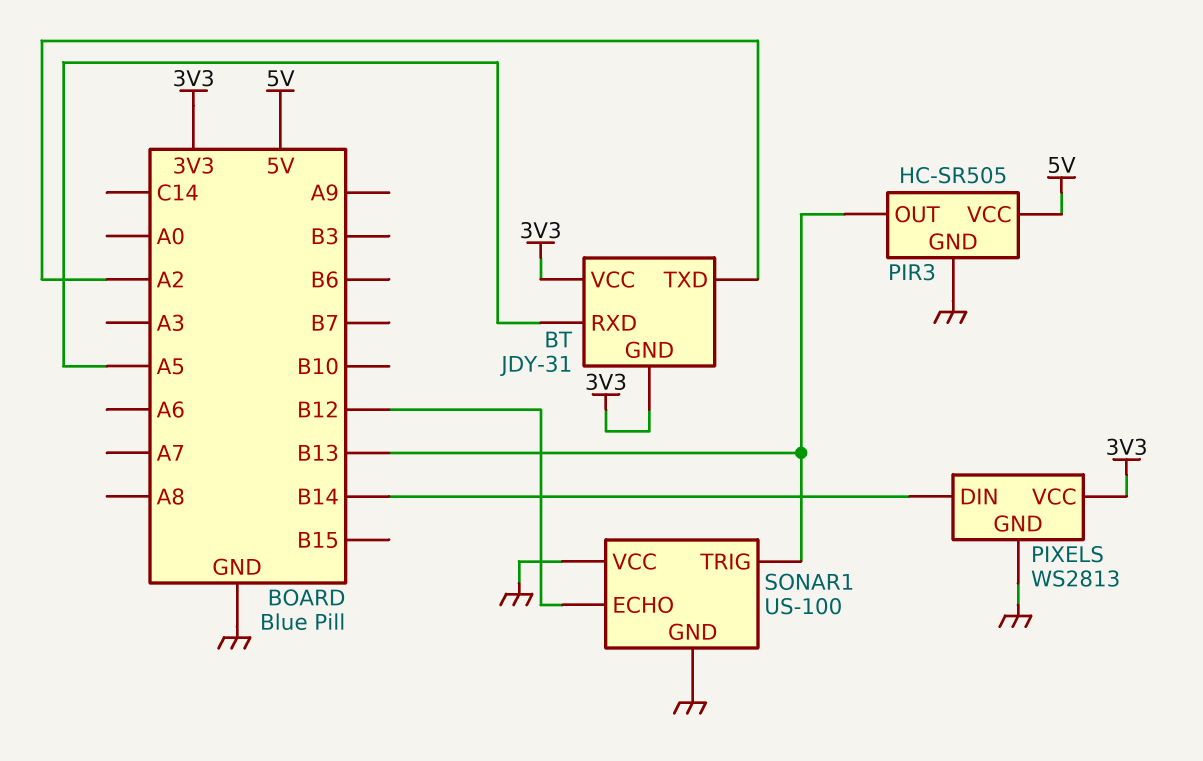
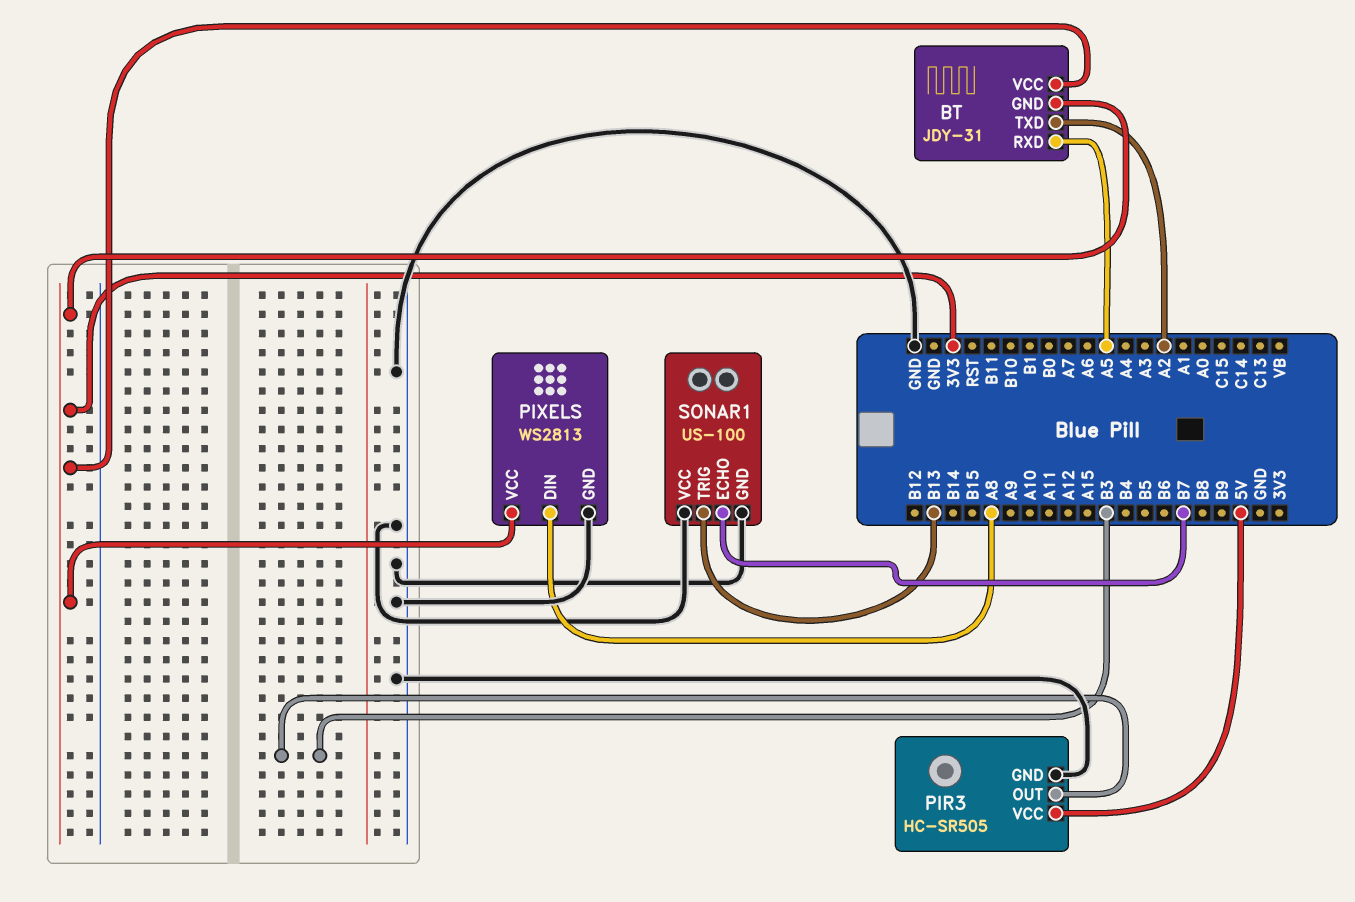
PIR3 pin OUT: B13 -> B3
PIXELS pin DIN: B14 -> A8
SONAR1 pin ECHO: B12 -> B7

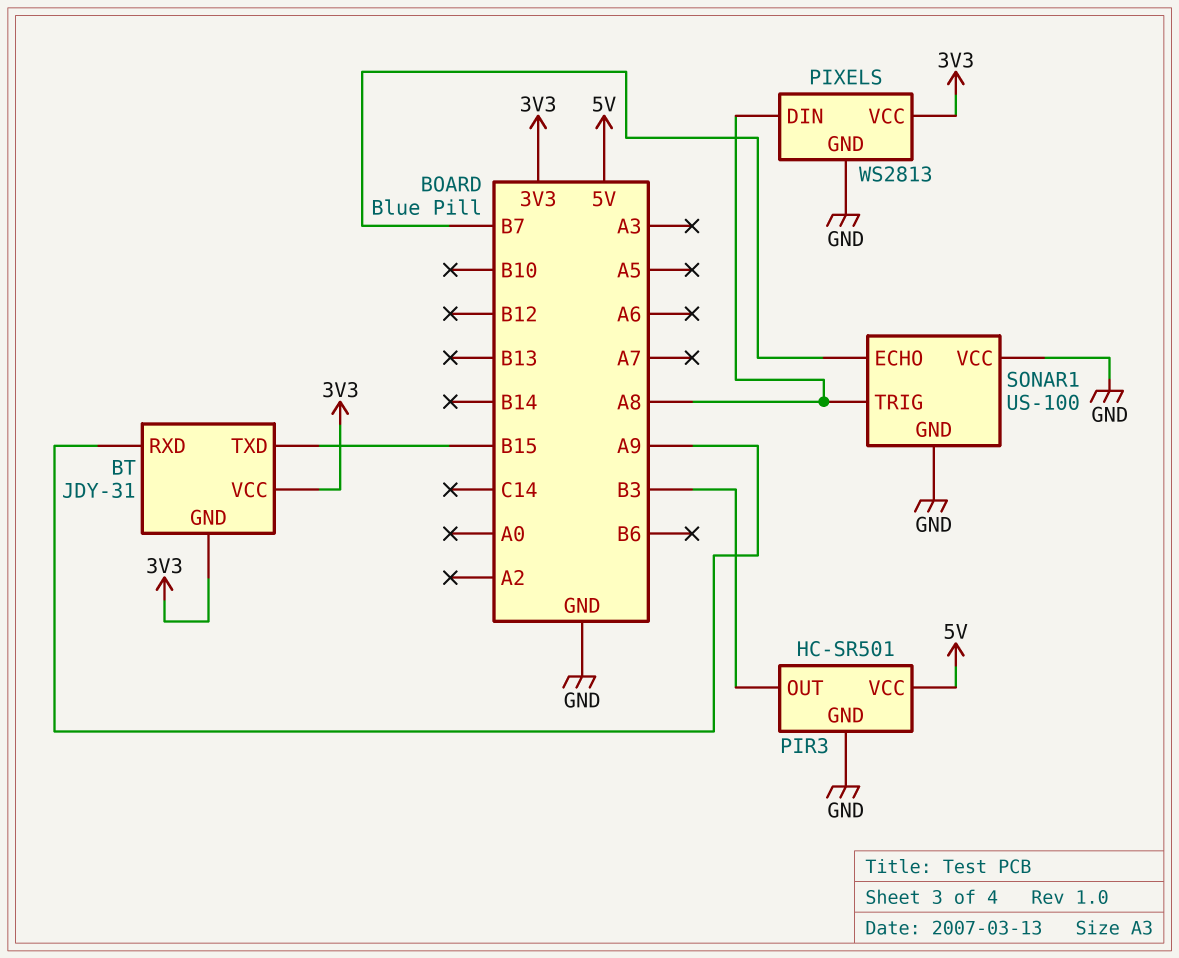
BT pin RXD: A5 -> A9
BT pin TXD: A2 -> B15
PIR3: HC-SR505 -> HC-SR501
SONAR1 pin TRIG: B13 -> A8

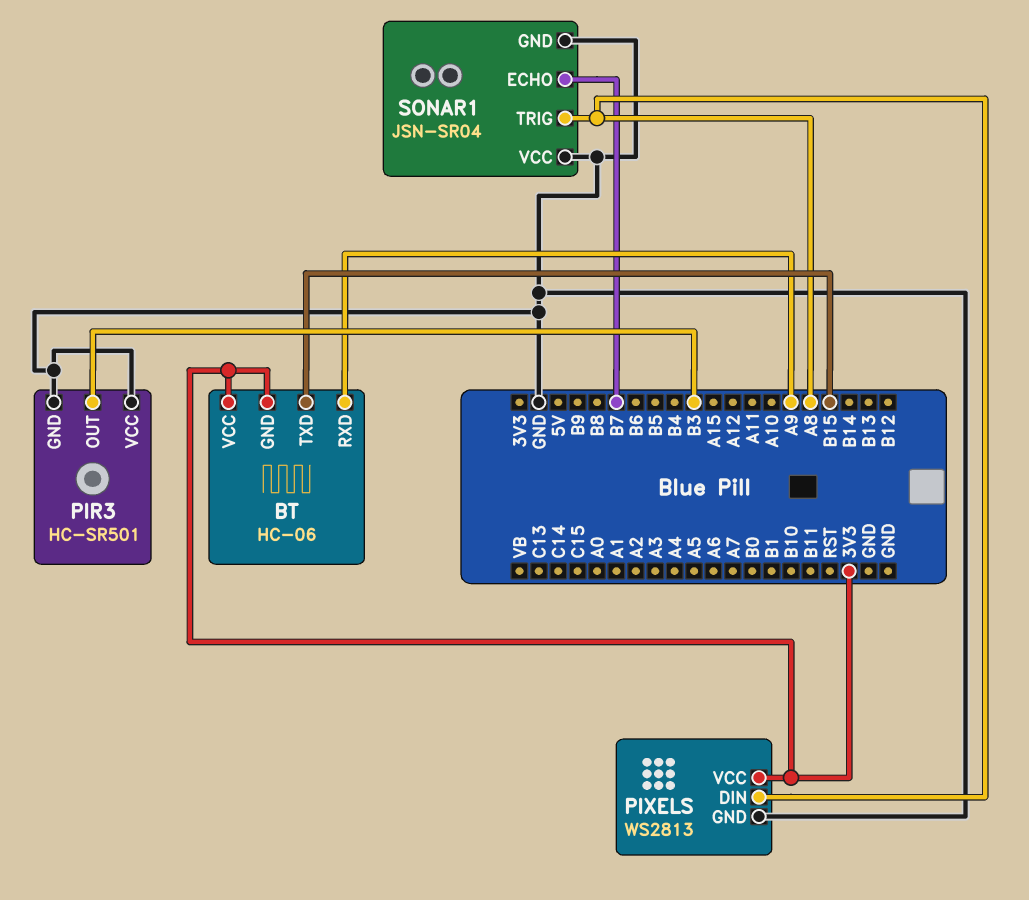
BT: JDY-31 -> HC-06
PIR3 pin VCC: 5V -> GND
SONAR1: US-100 -> JSN-SR04

